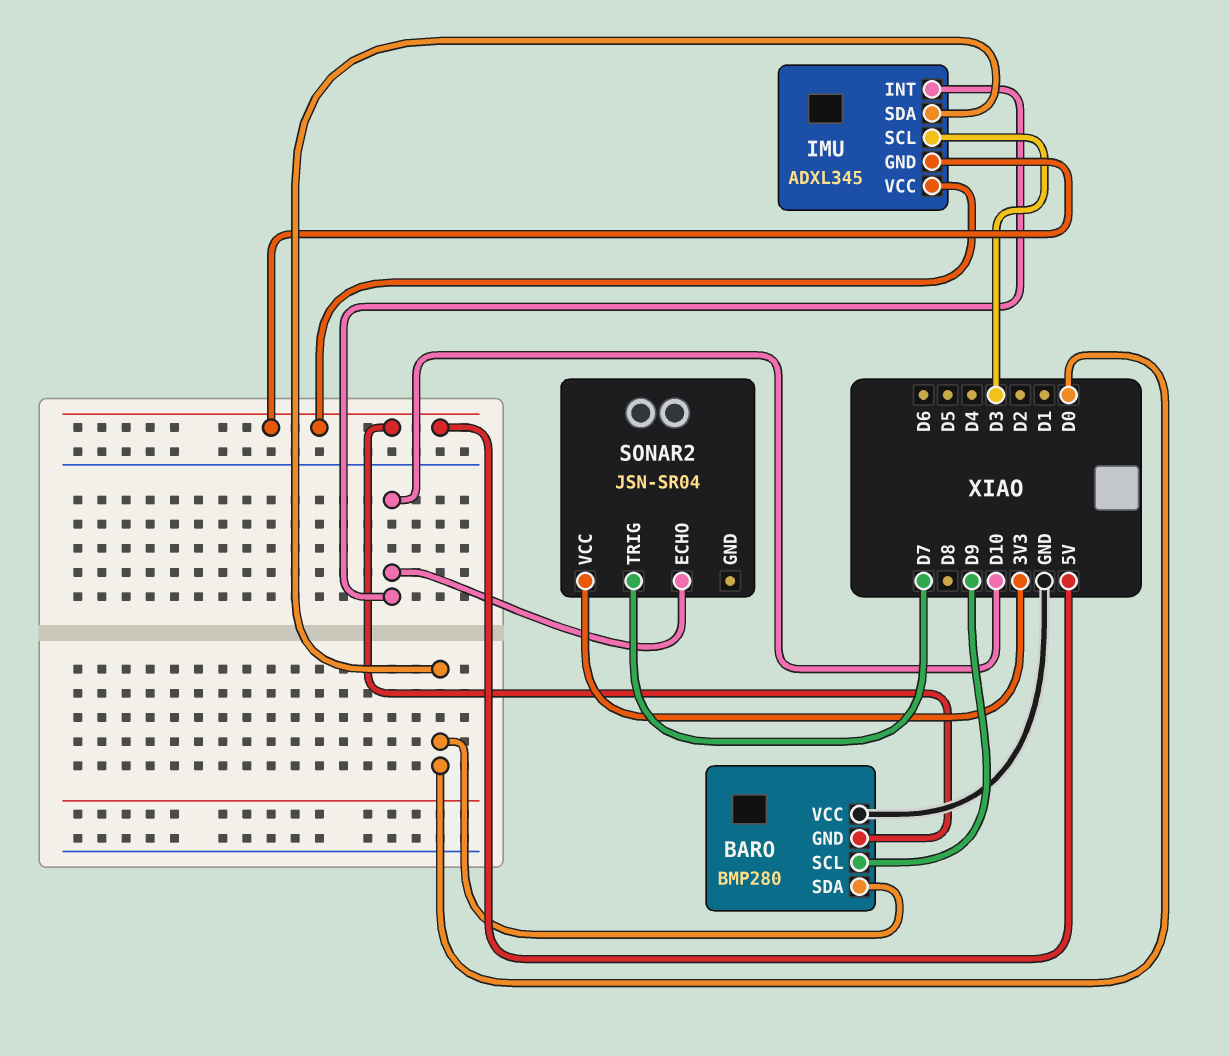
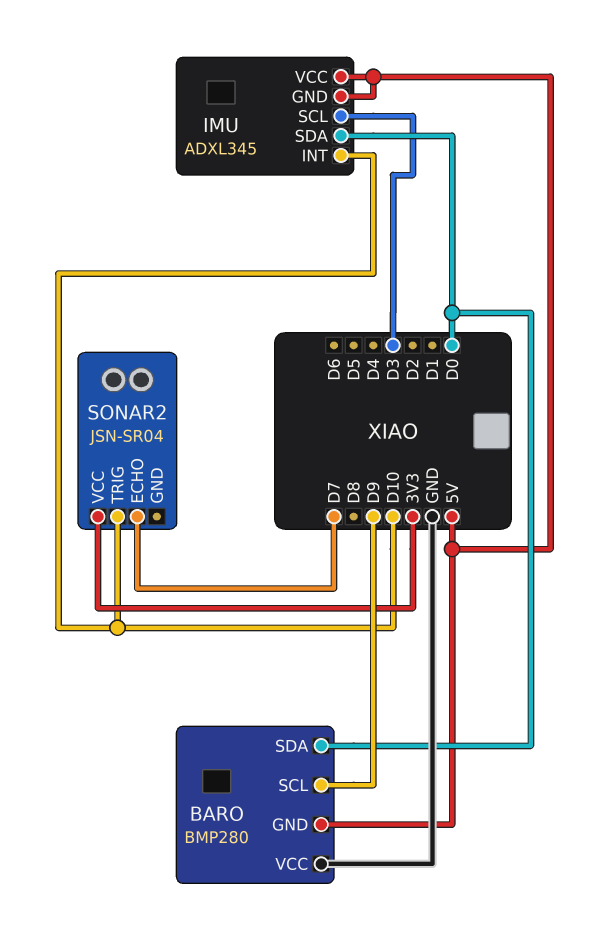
SONAR2 pin ECHO: D10 -> D7
SONAR2 pin TRIG: D7 -> D10

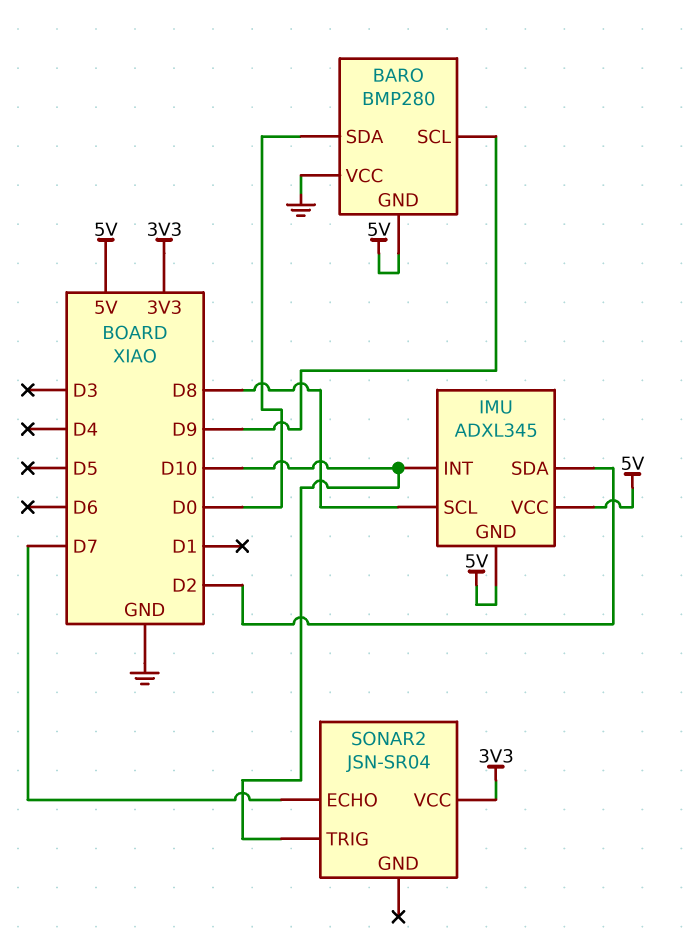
IMU pin SCL: D3 -> D8
IMU pin SDA: D0 -> D2

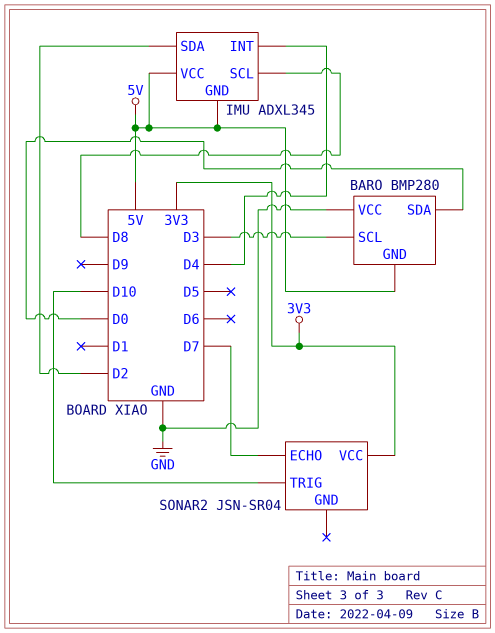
BARO pin SCL: D9 -> D3
IMU pin INT: D10 -> D4

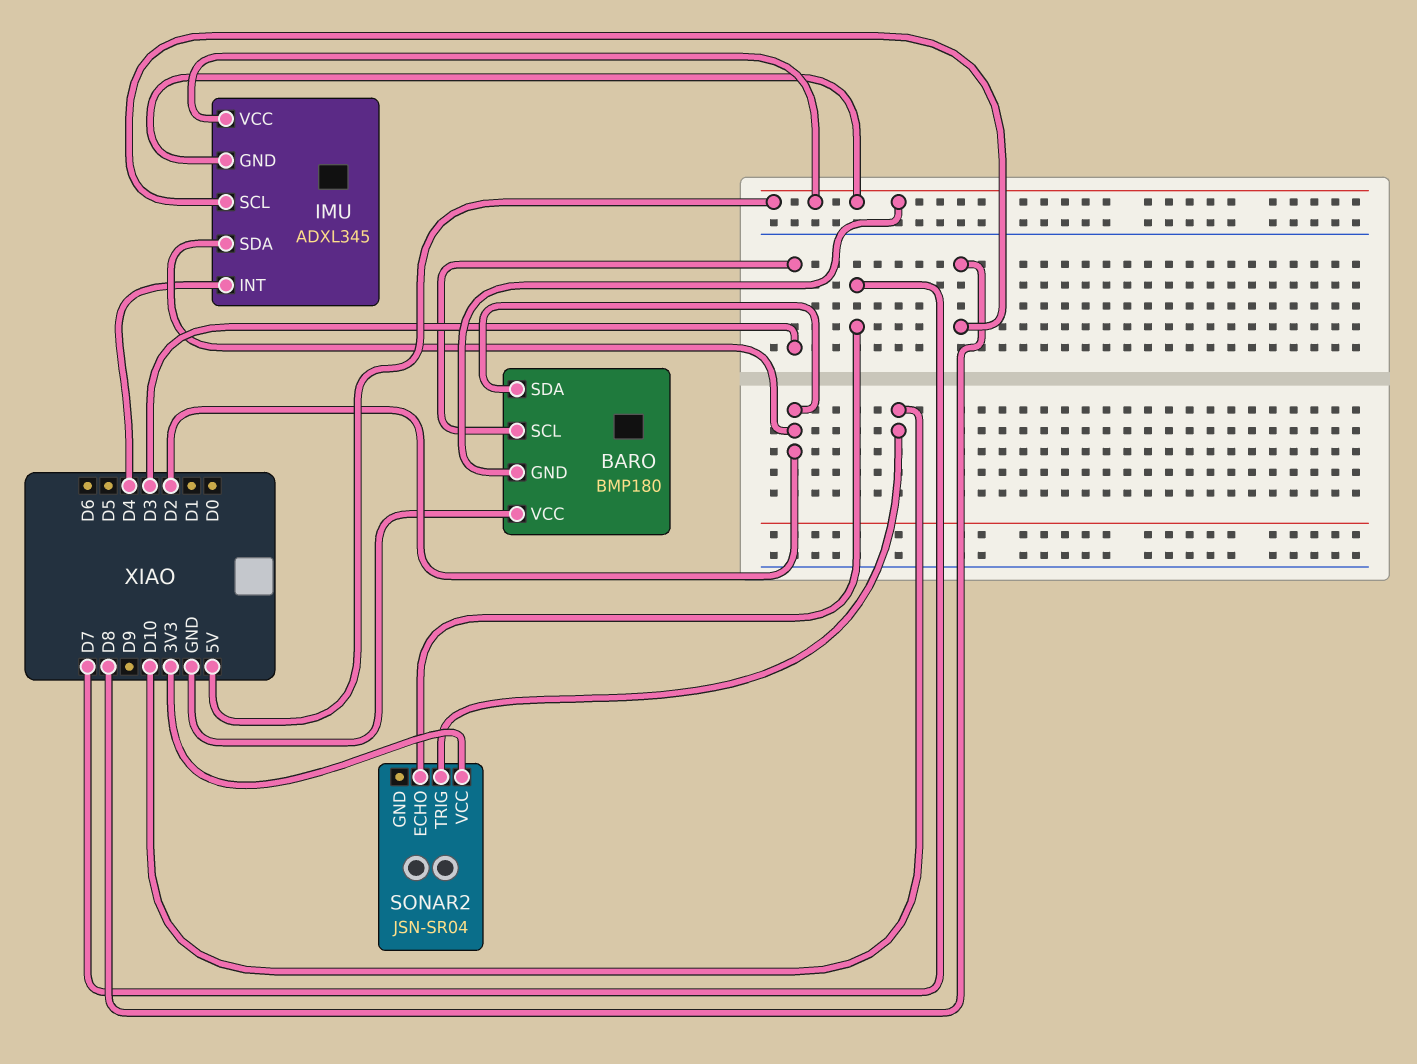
BARO: BMP280 -> BMP180
BARO pin SDA: D0 -> D2

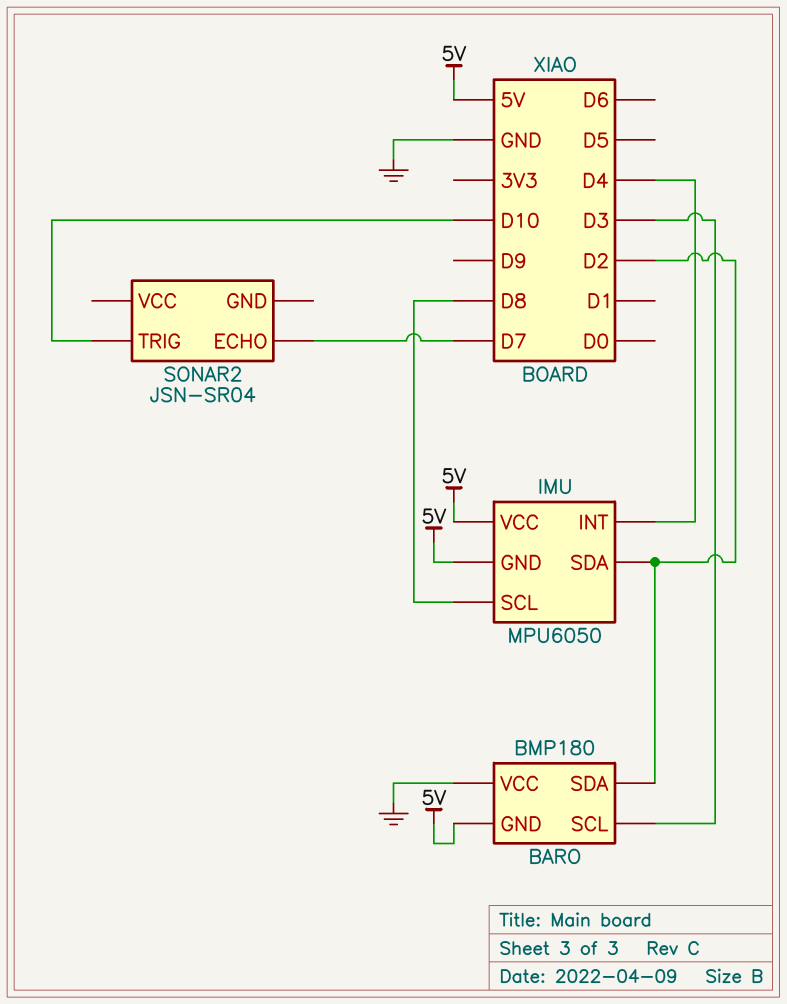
IMU: ADXL345 -> MPU6050
SONAR2 pin VCC: 3V3 -> none

